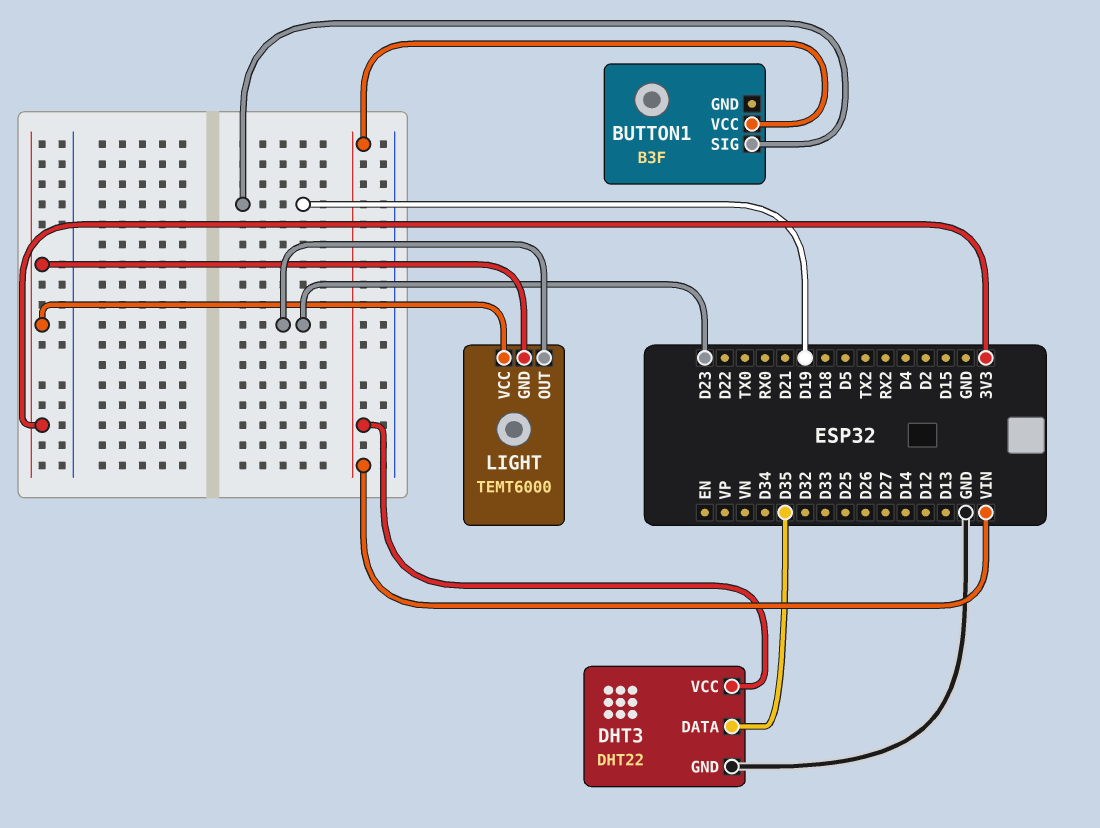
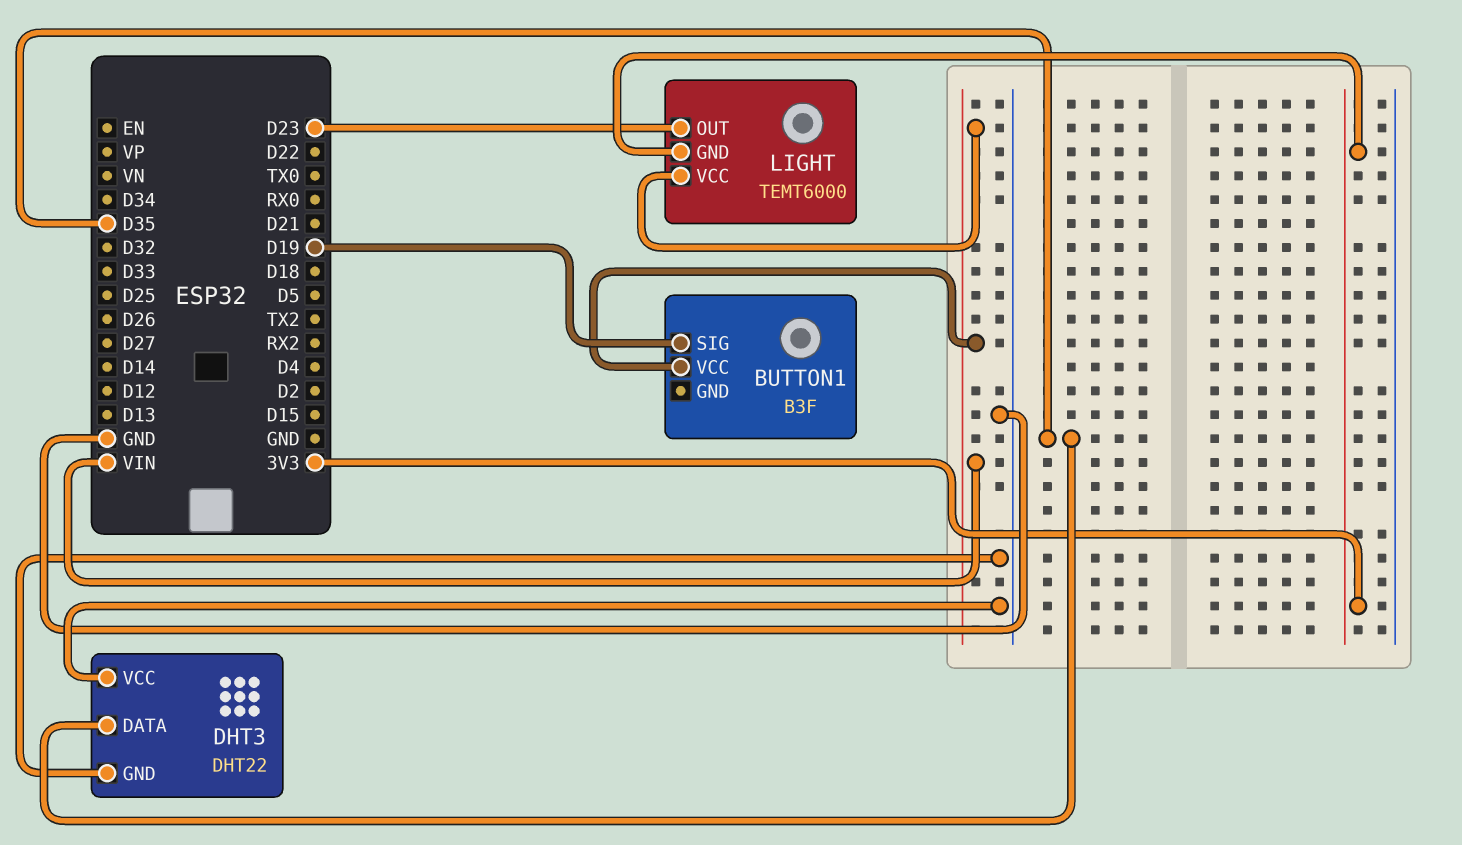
DHT3 pin VCC: VIN -> GND
LIGHT pin VCC: 3V3 -> VIN

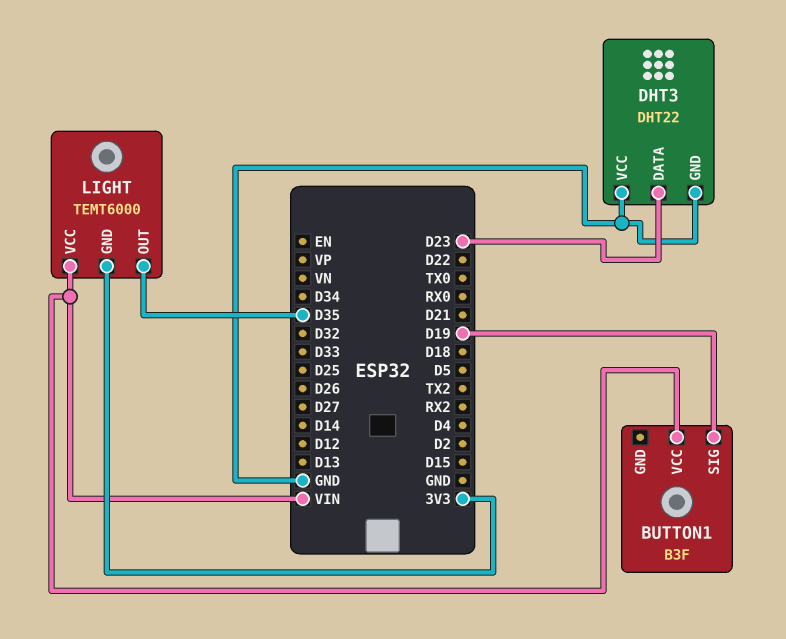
DHT3 pin DATA: D35 -> D23
LIGHT pin OUT: D23 -> D35

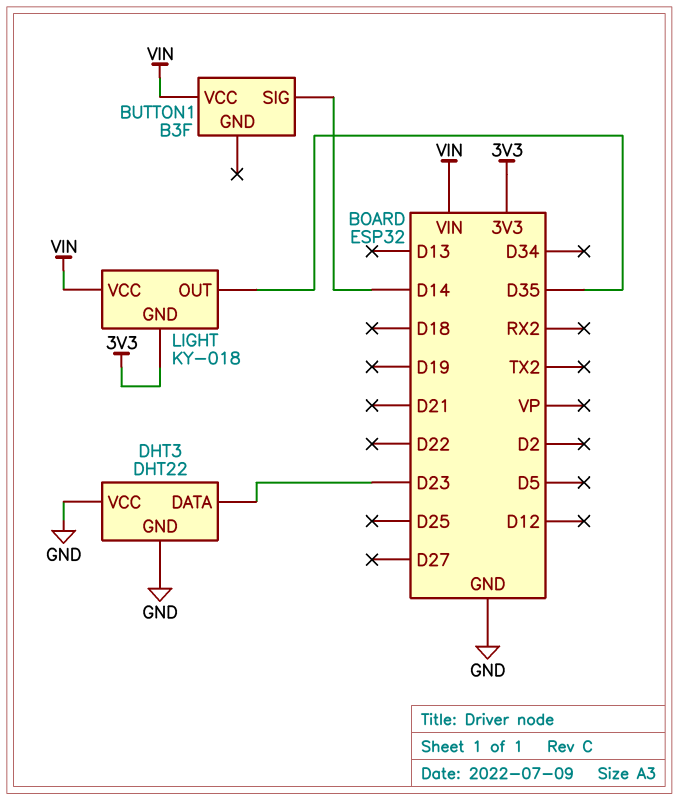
BUTTON1 pin SIG: D19 -> D14
LIGHT: TEMT6000 -> KY-018

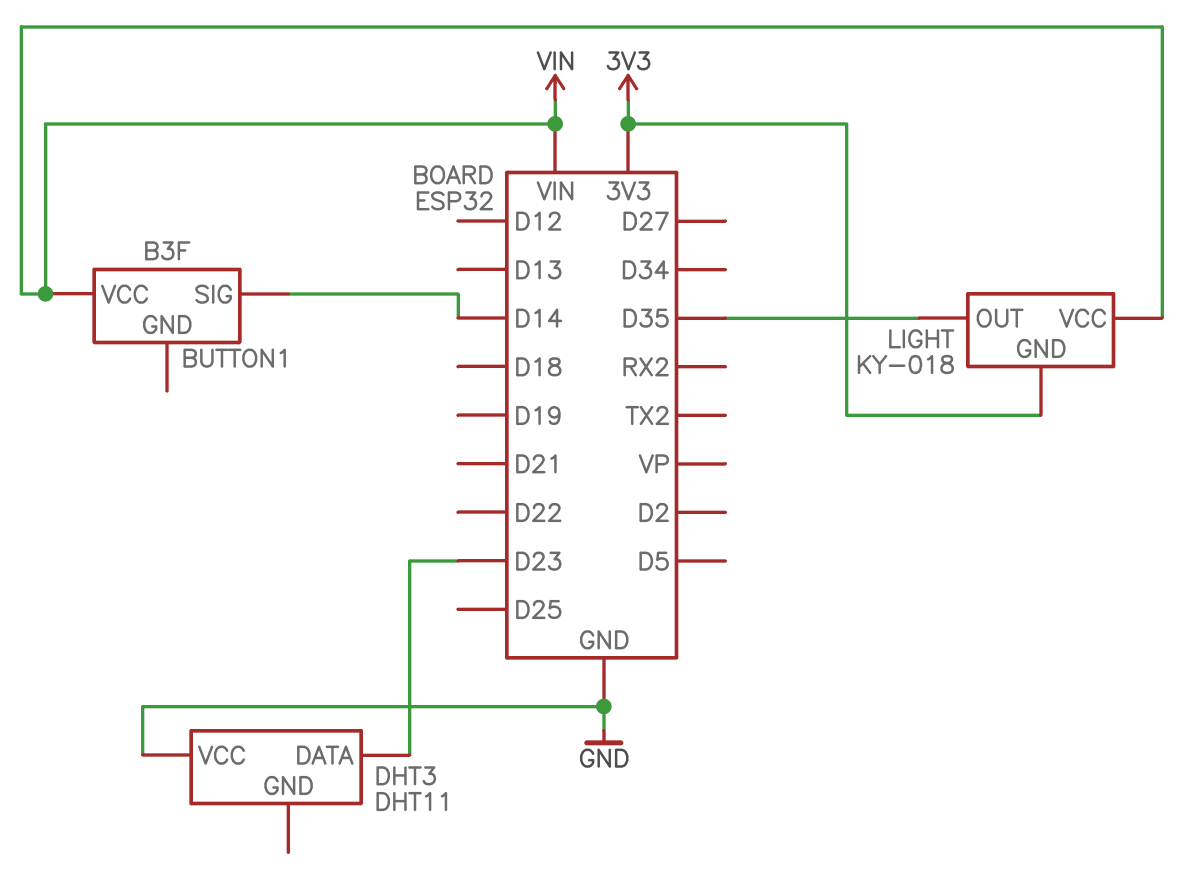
DHT3: DHT22 -> DHT11
DHT3 pin GND: GND -> none

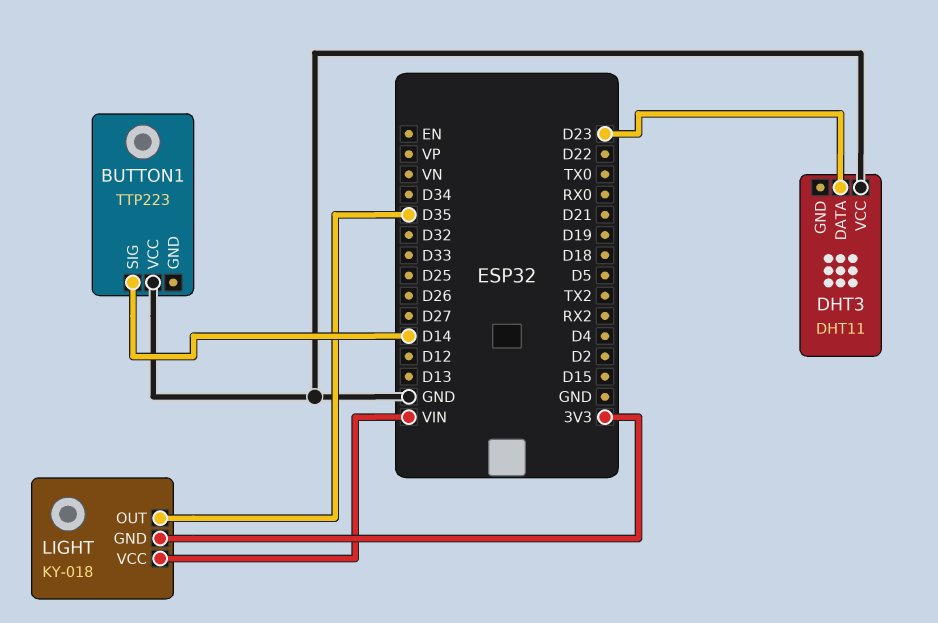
BUTTON1: B3F -> TTP223
BUTTON1 pin VCC: VIN -> GND

